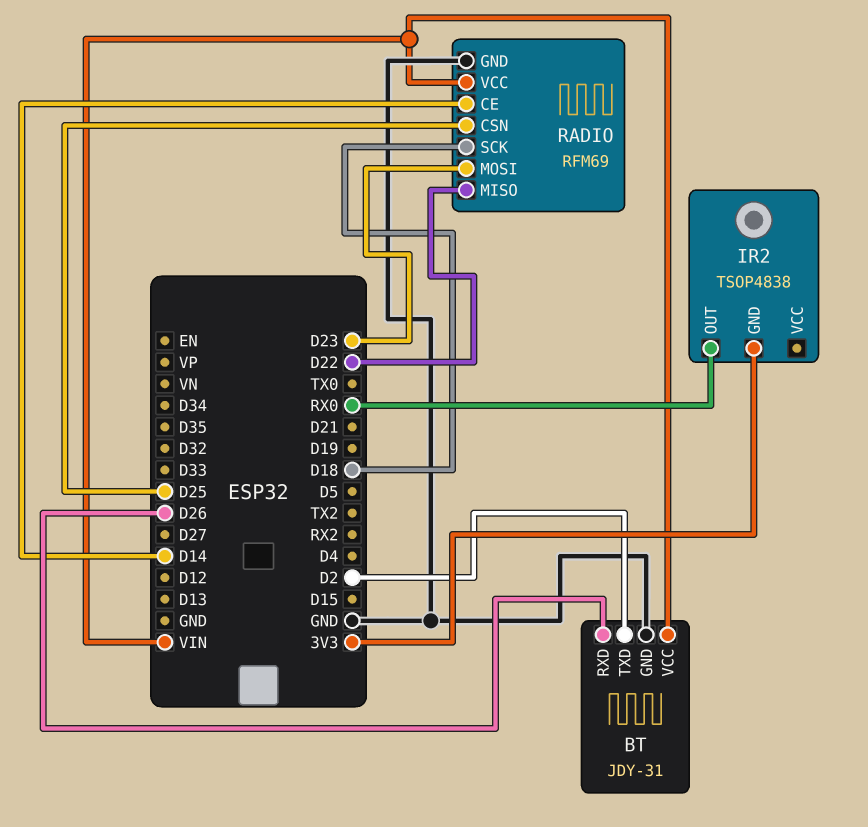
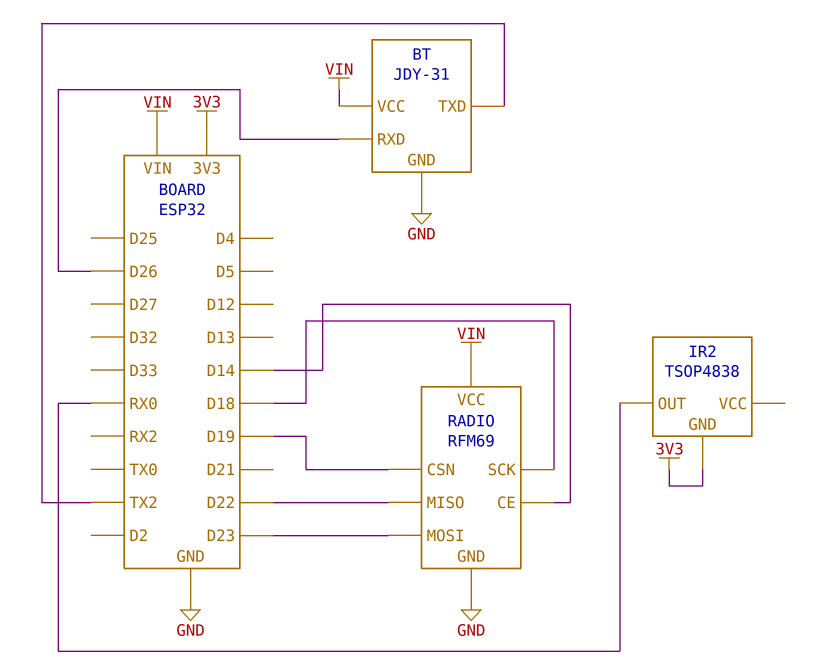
BT pin TXD: D2 -> TX2
RADIO pin CSN: D25 -> D19

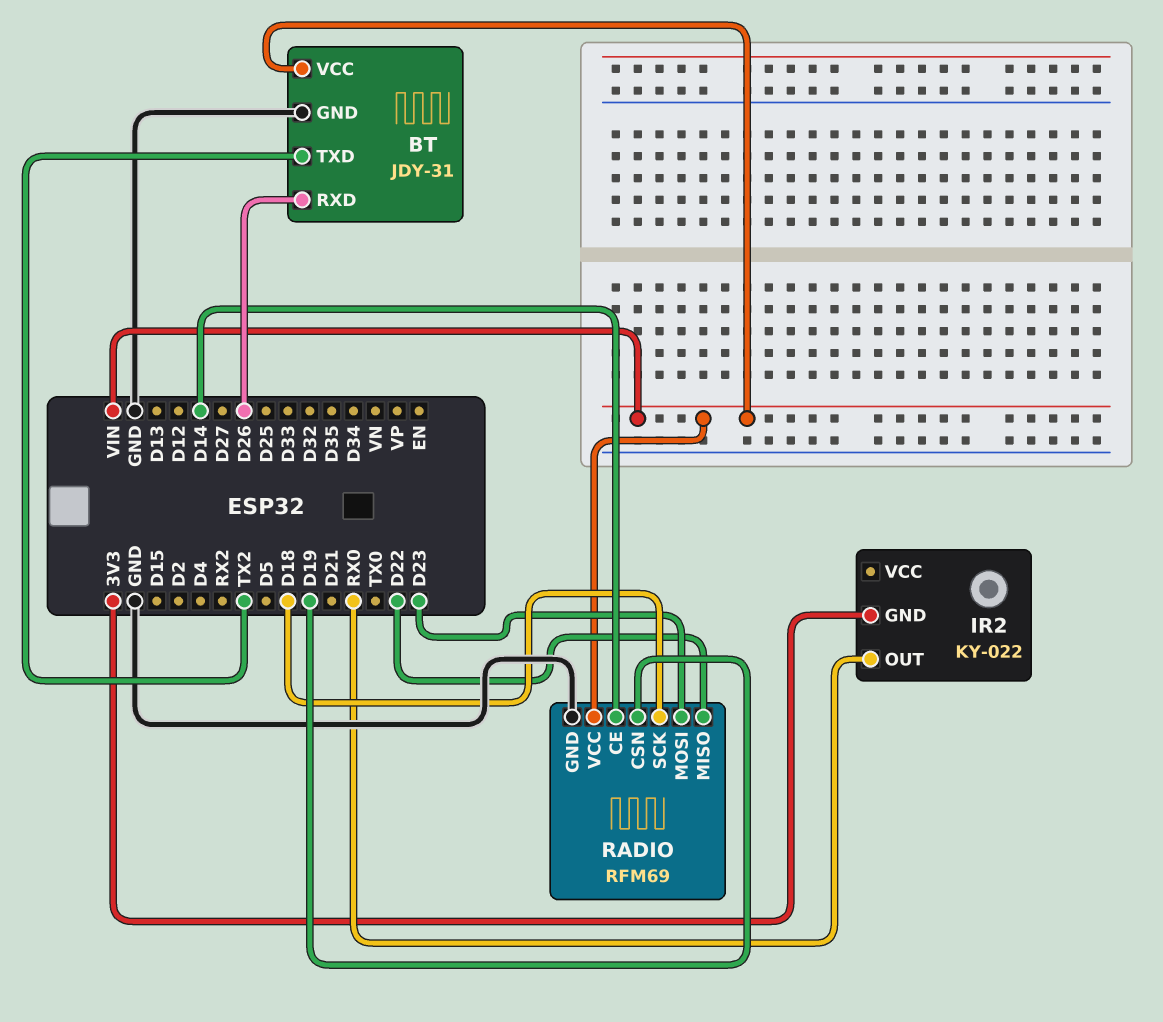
IR2: TSOP4838 -> KY-022

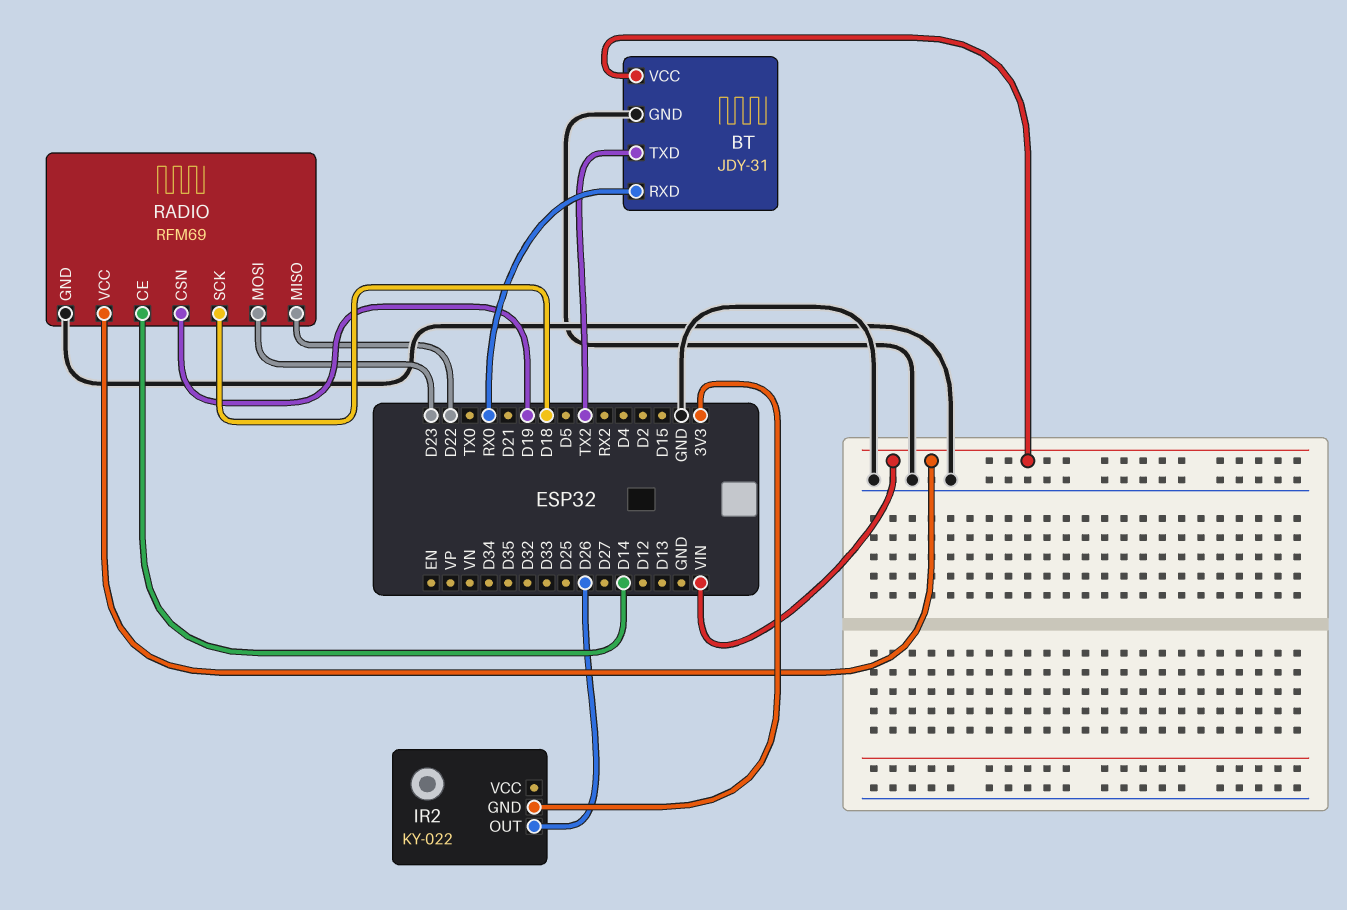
BT pin RXD: D26 -> RX0
IR2 pin OUT: RX0 -> D26

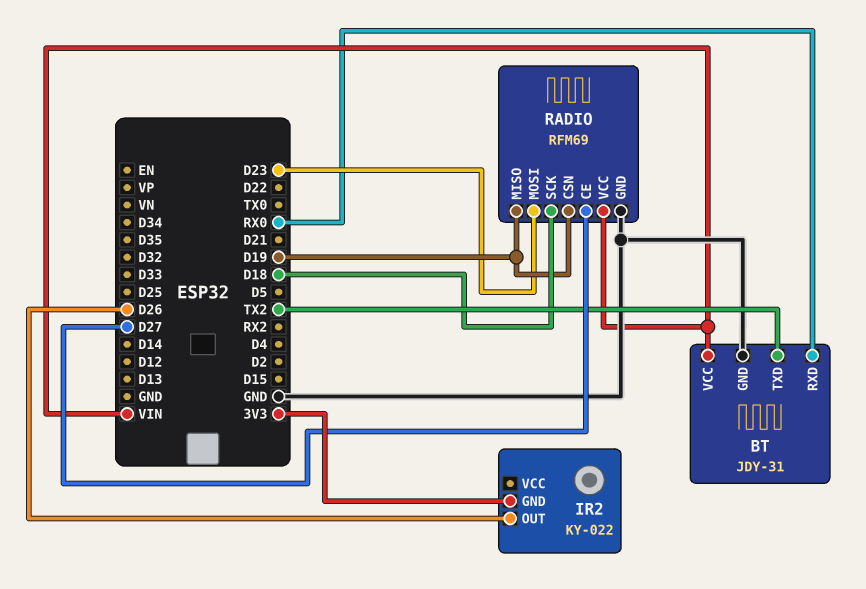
RADIO pin CE: D14 -> D27
RADIO pin MISO: D22 -> D19

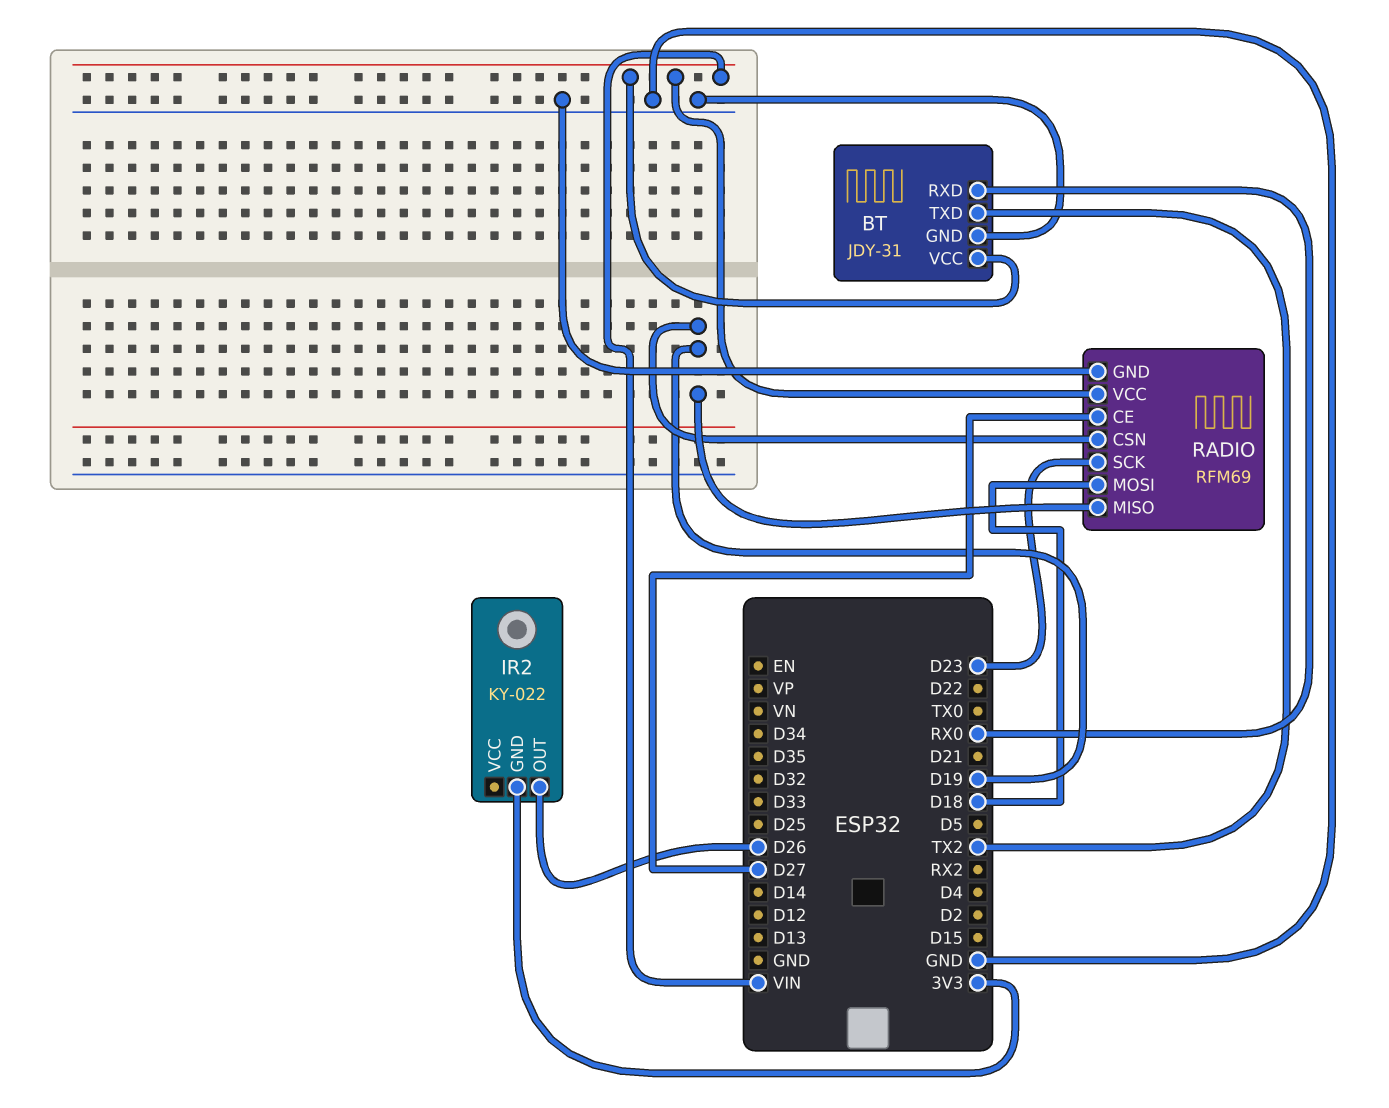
RADIO pin MOSI: D23 -> D18
RADIO pin SCK: D18 -> D23

